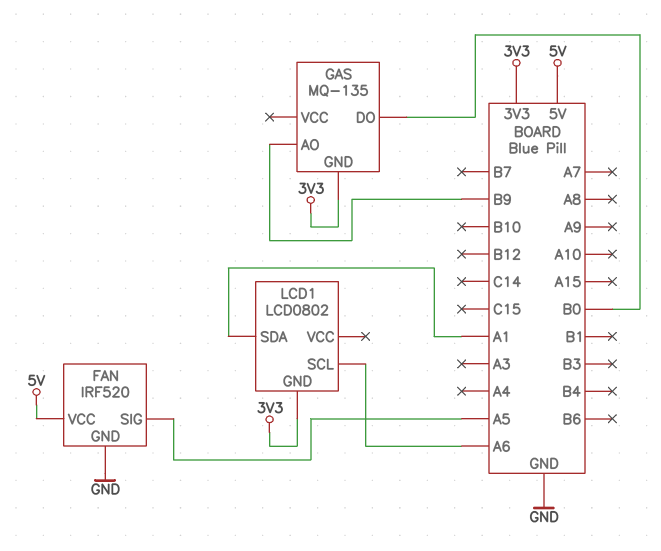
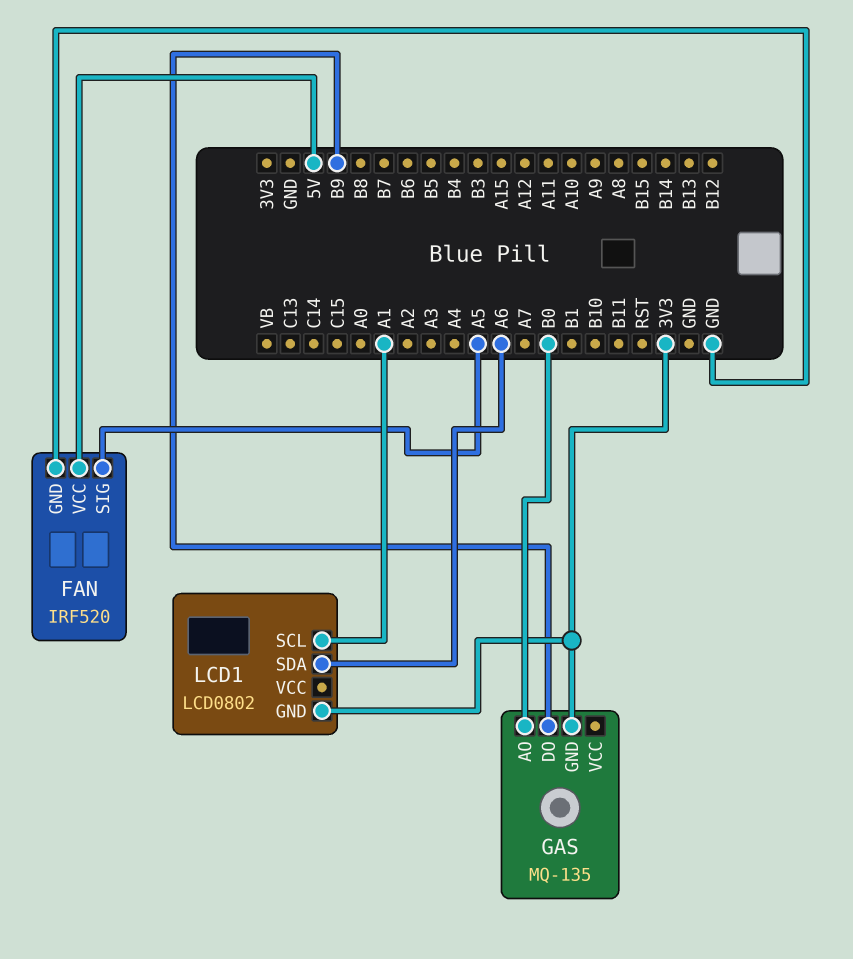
GAS pin AO: B9 -> B0
GAS pin DO: B0 -> B9
LCD1 pin SCL: A6 -> A1
LCD1 pin SDA: A1 -> A6

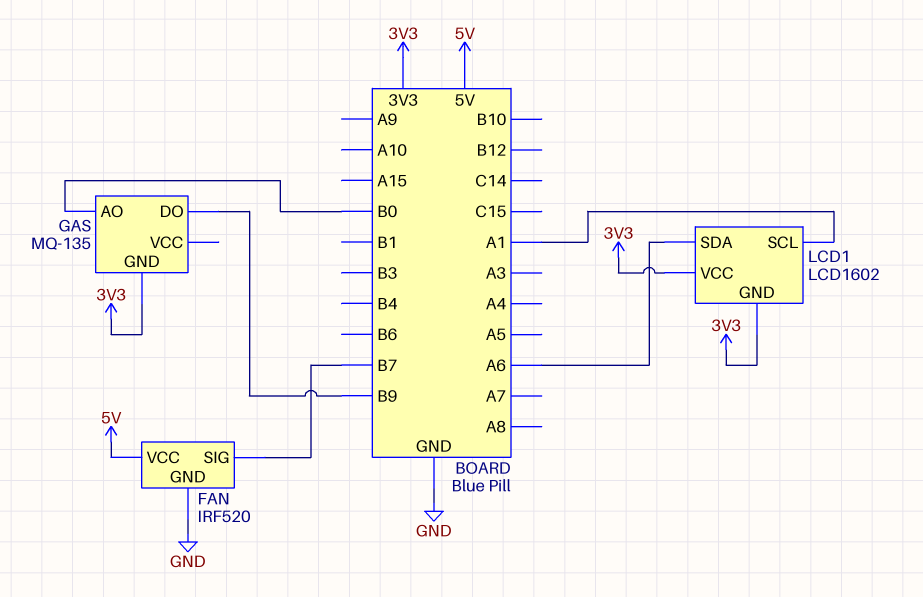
FAN pin SIG: A5 -> B7
LCD1: LCD0802 -> LCD1602
LCD1 pin VCC: none -> 3V3

